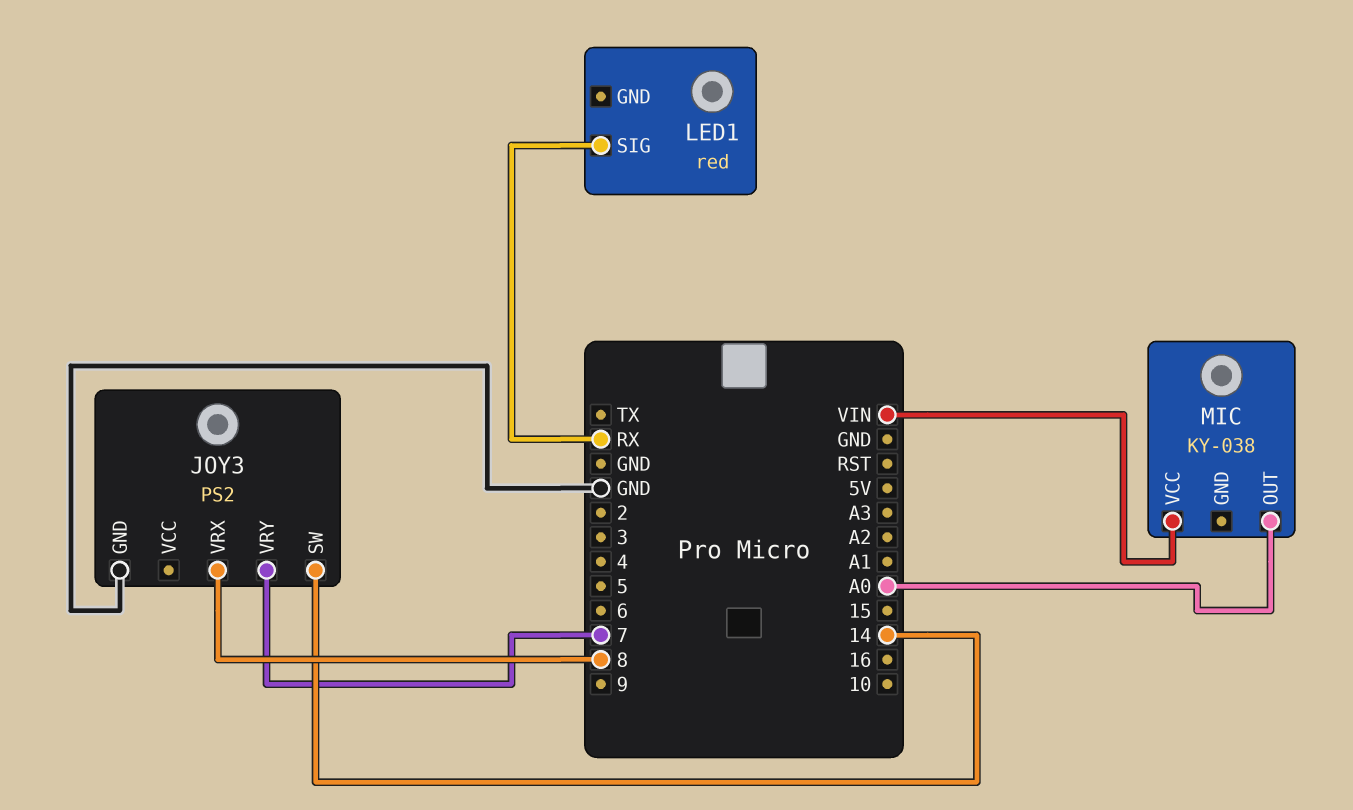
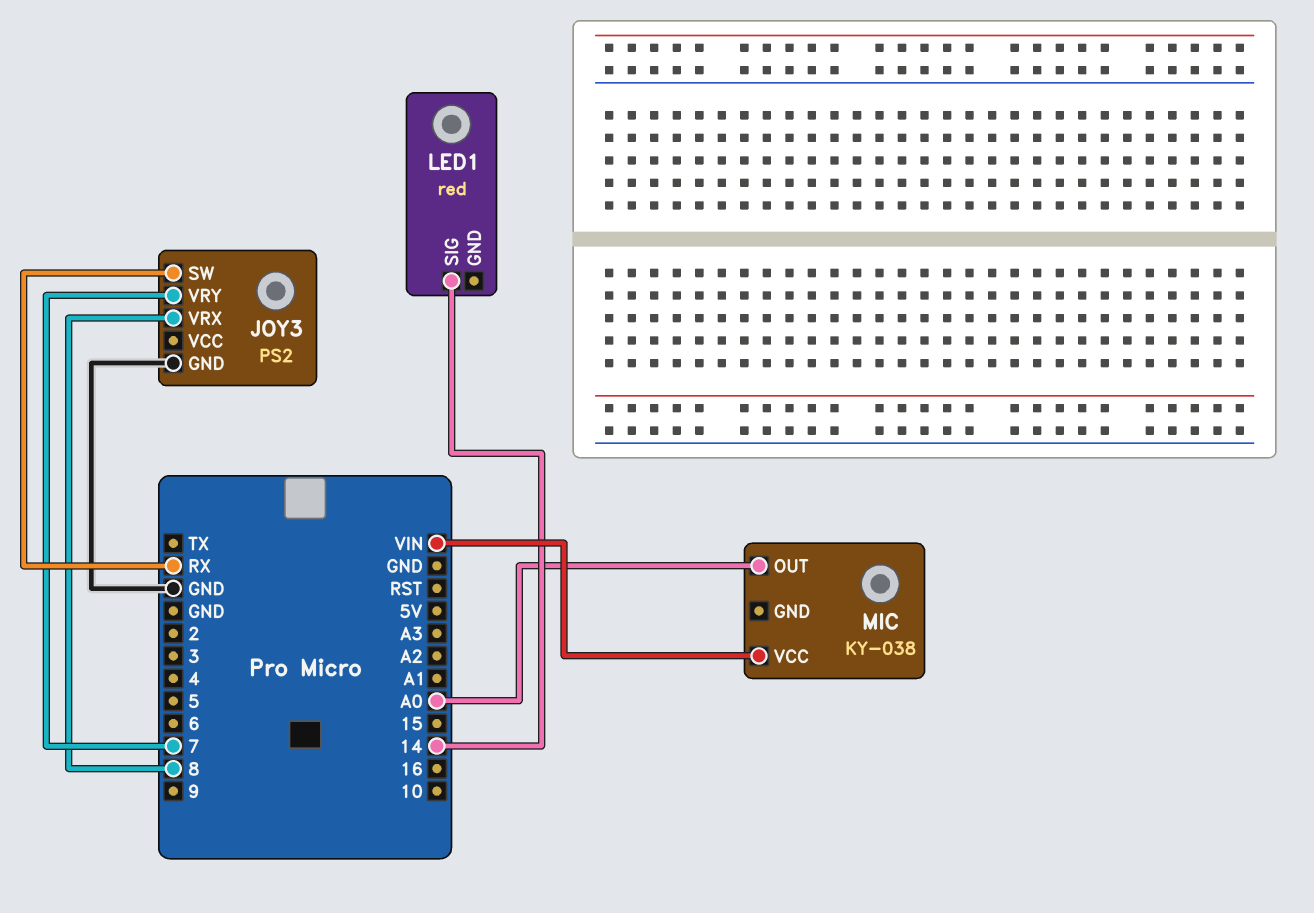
JOY3 pin SW: 14 -> RX
LED1 pin SIG: RX -> 14

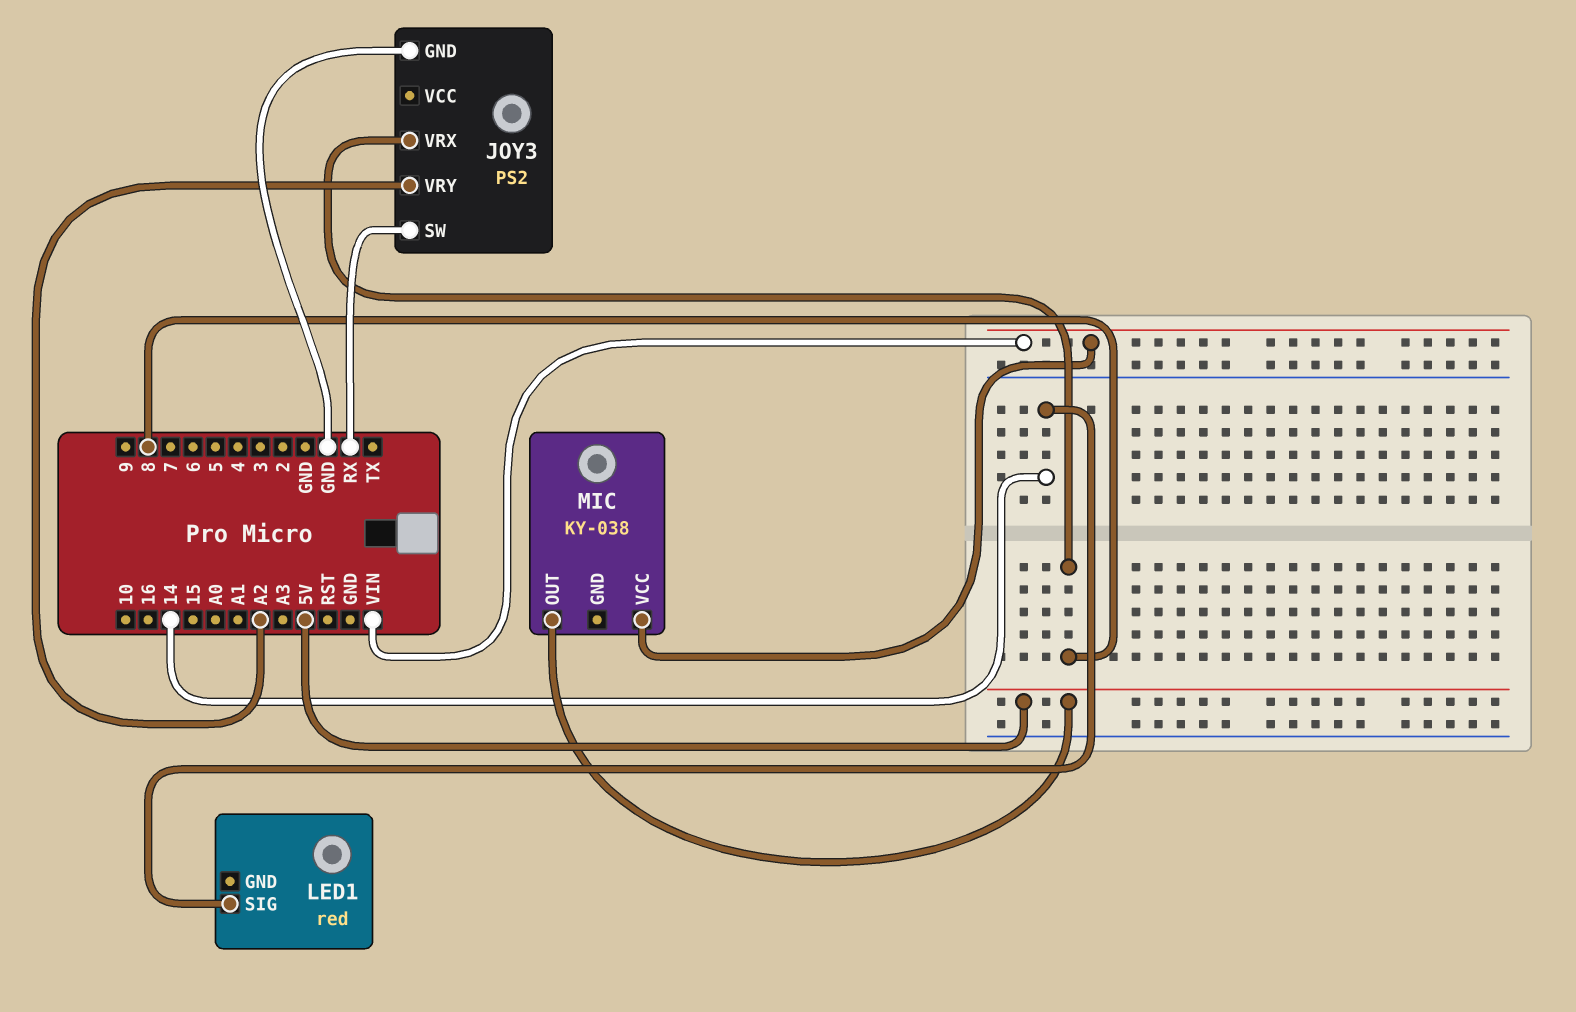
JOY3 pin VRY: 7 -> A2
MIC pin OUT: A0 -> 5V

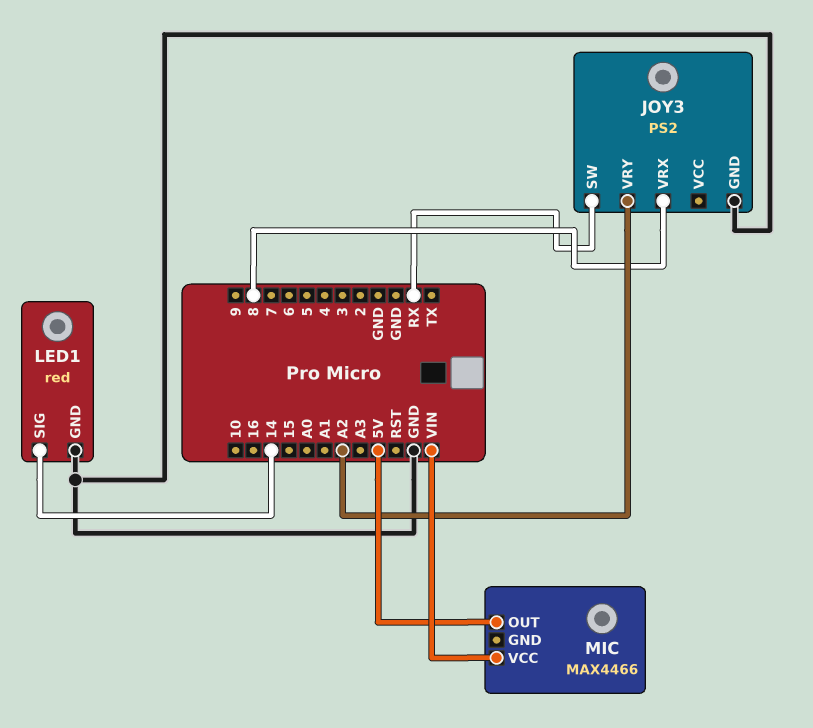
LED1 pin GND: none -> GND
MIC: KY-038 -> MAX4466

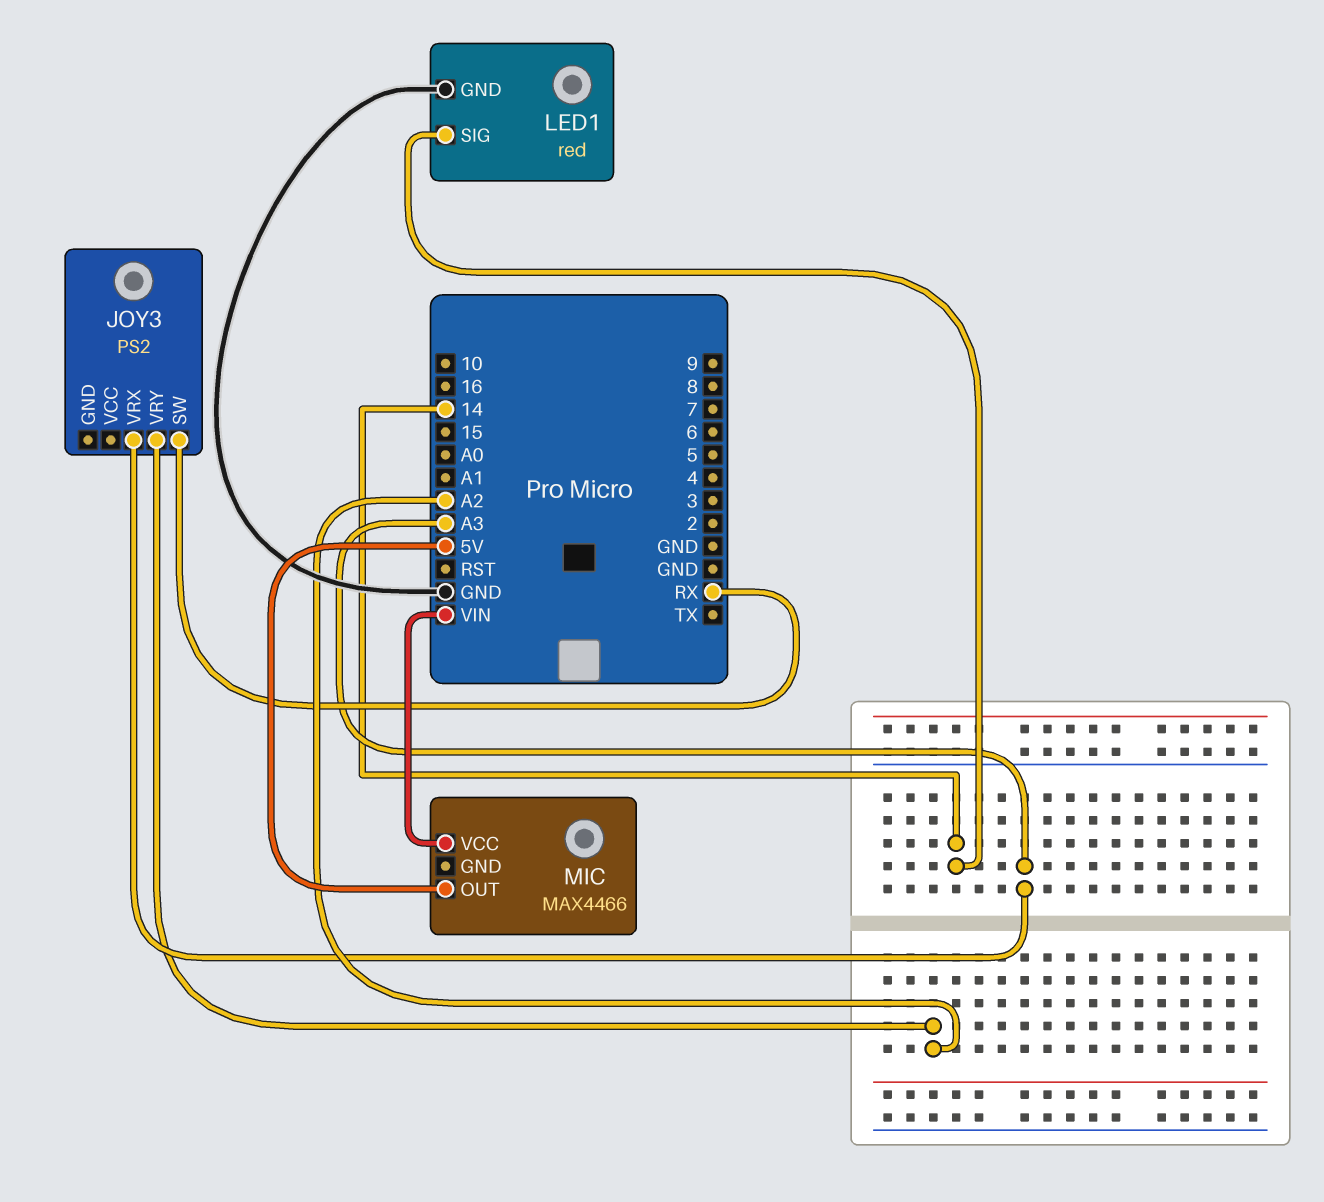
JOY3 pin GND: GND -> none
JOY3 pin VRX: 8 -> A3

